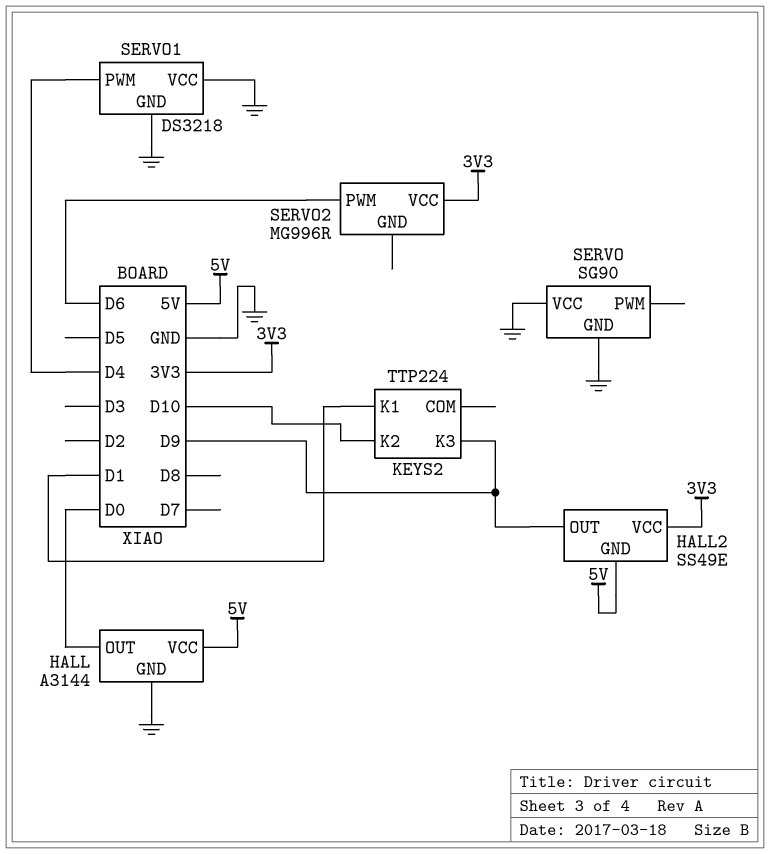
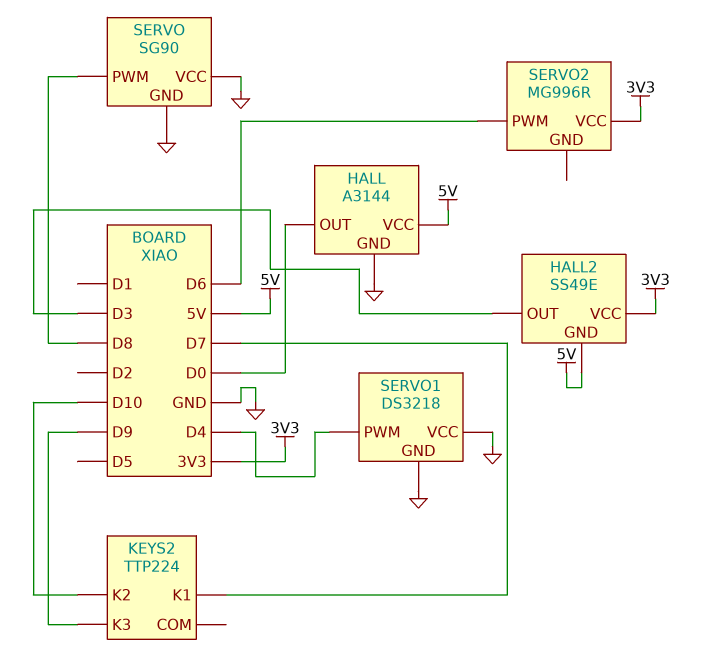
HALL2 pin OUT: D9 -> D3
KEYS2 pin K1: D1 -> D7
SERVO pin PWM: none -> D8

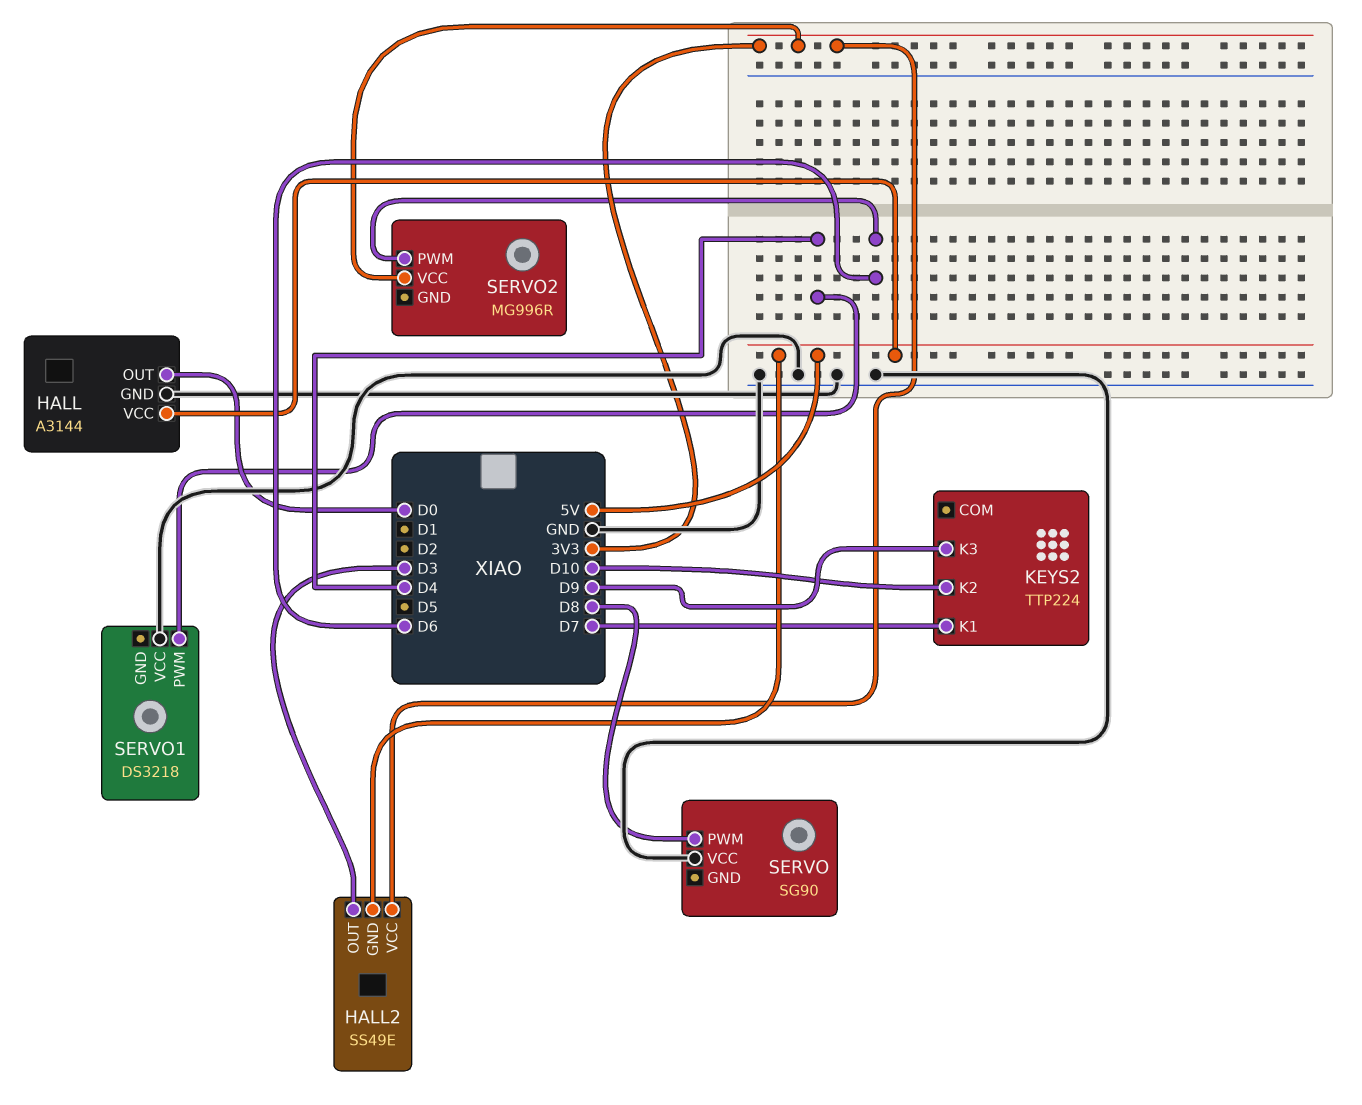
SERVO pin GND: GND -> none
SERVO1 pin GND: GND -> none

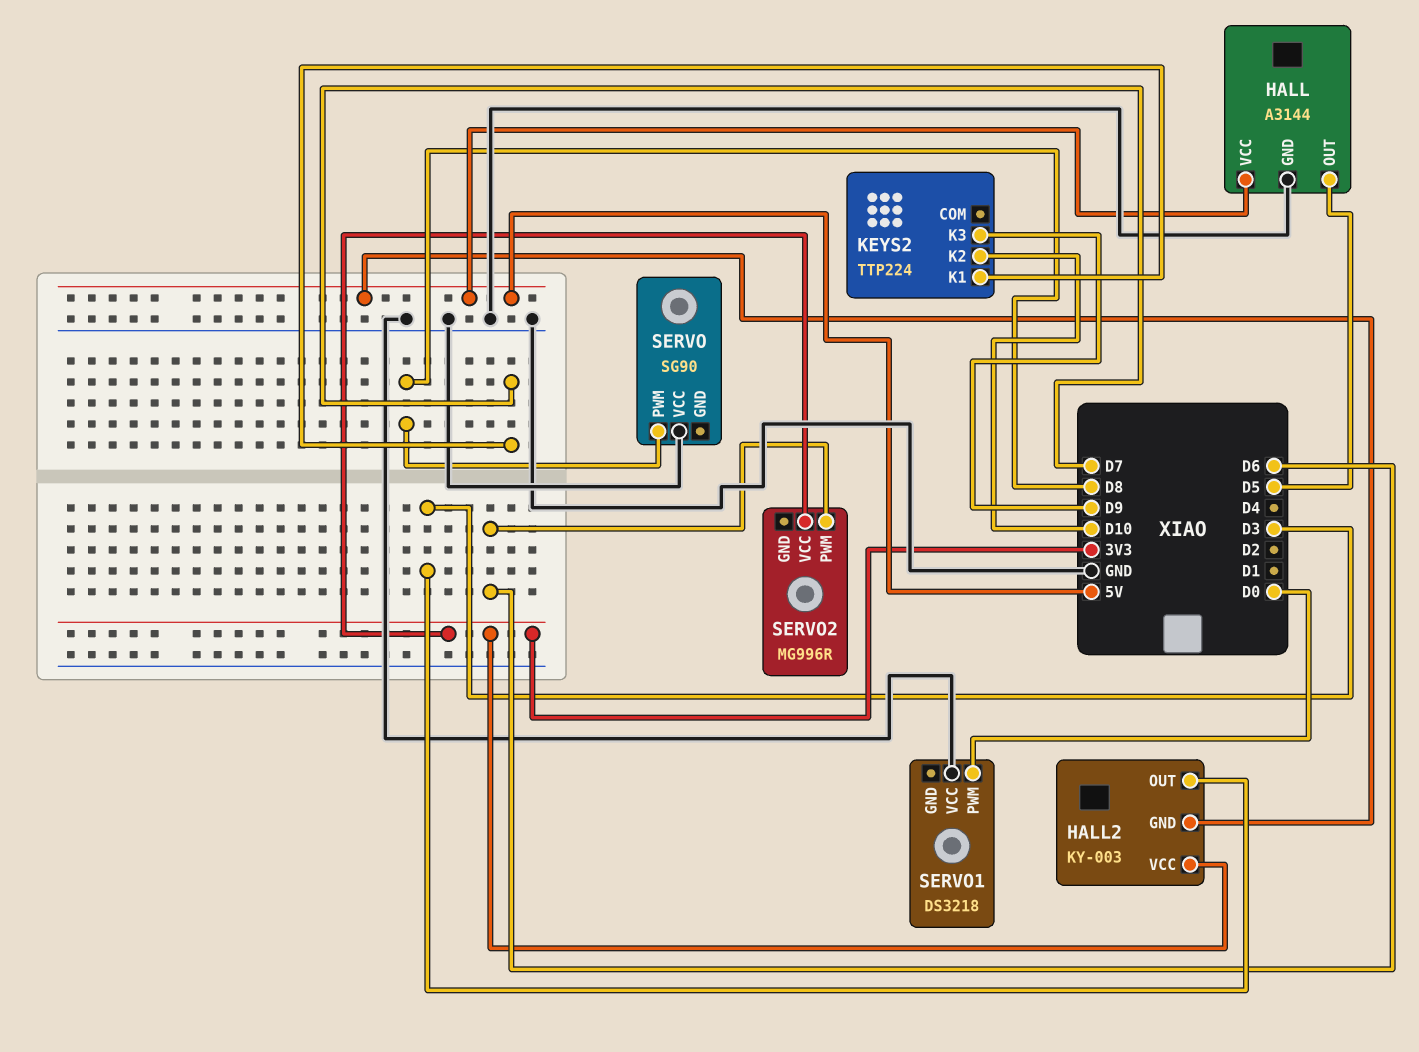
HALL pin OUT: D0 -> D5
HALL2: SS49E -> KY-003
SERVO1 pin PWM: D4 -> D0

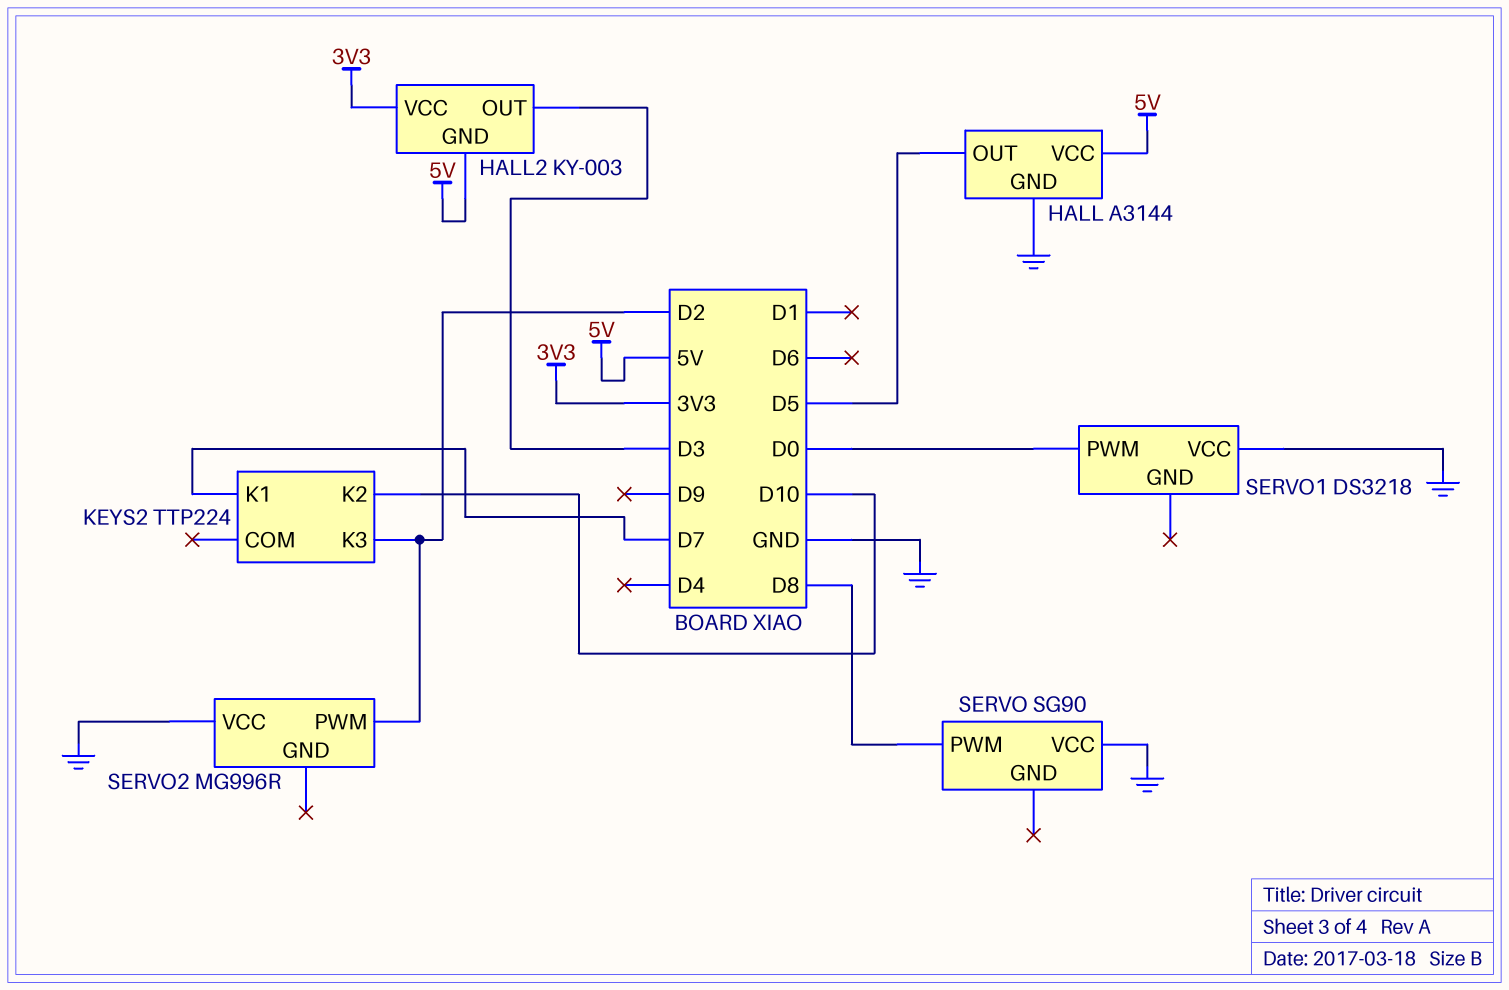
KEYS2 pin K3: D9 -> D2
SERVO2 pin PWM: D6 -> D2
SERVO2 pin VCC: 3V3 -> GND

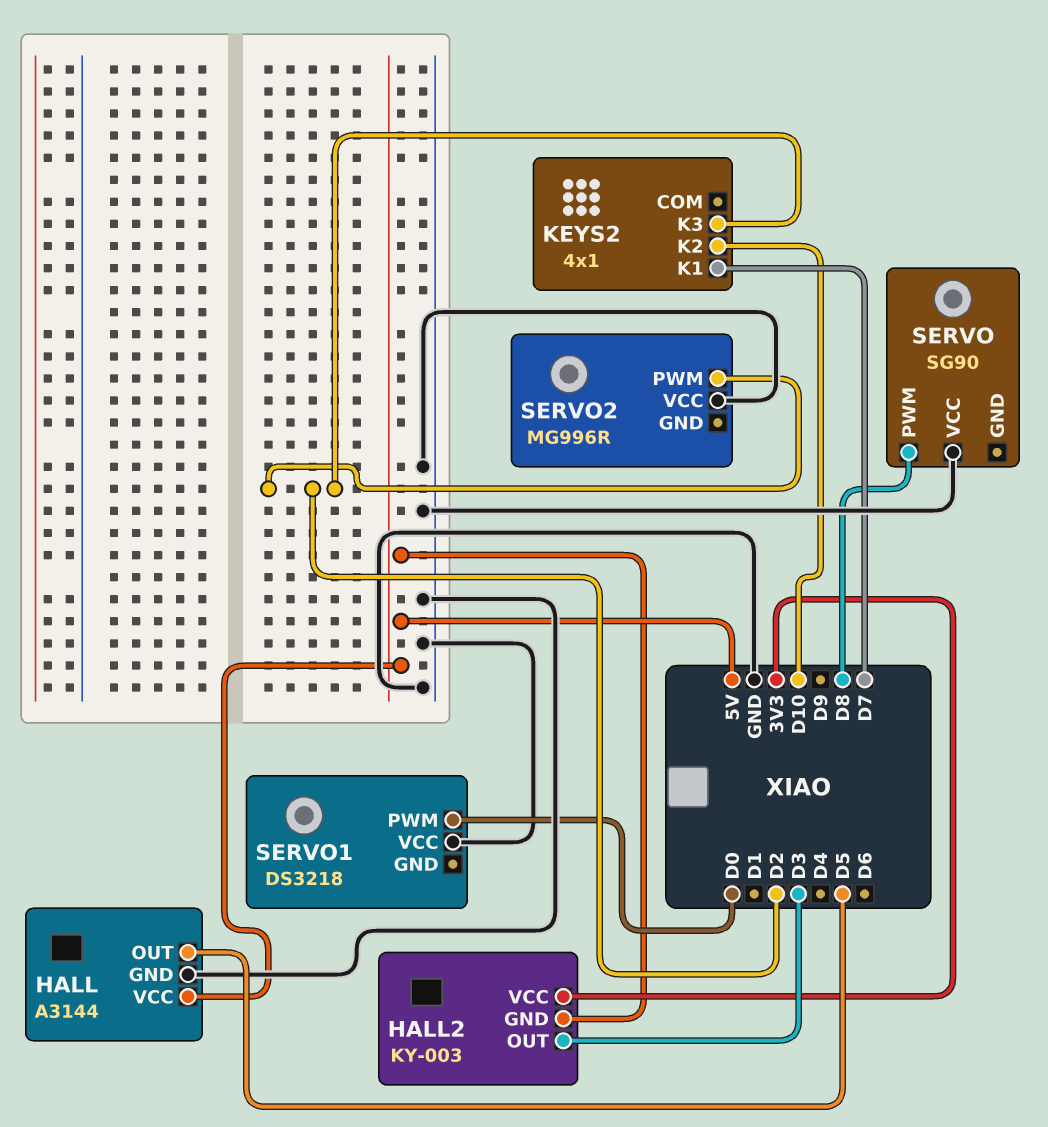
KEYS2: TTP224 -> 4x1

